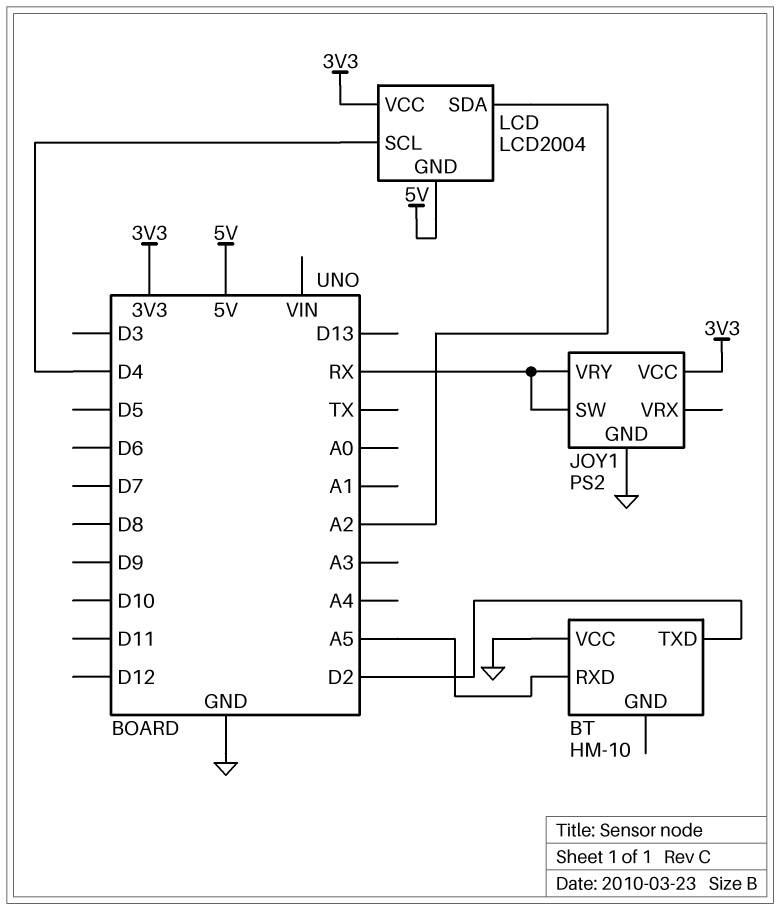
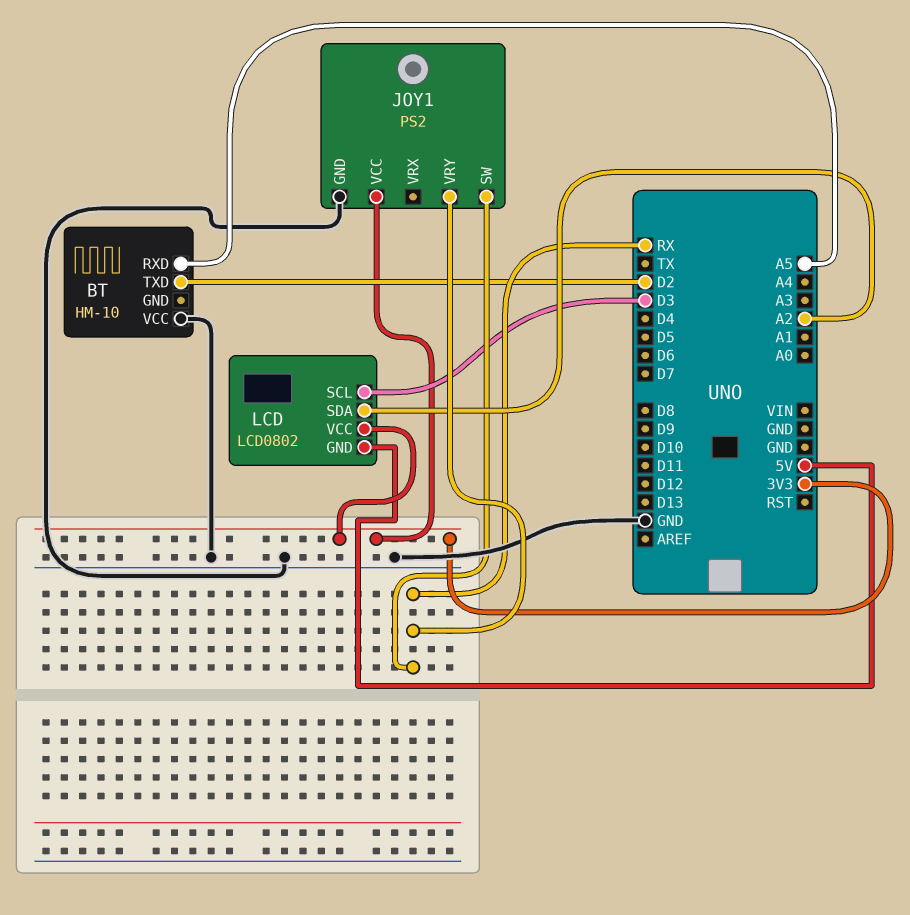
LCD: LCD2004 -> LCD0802
LCD pin SCL: D4 -> D3

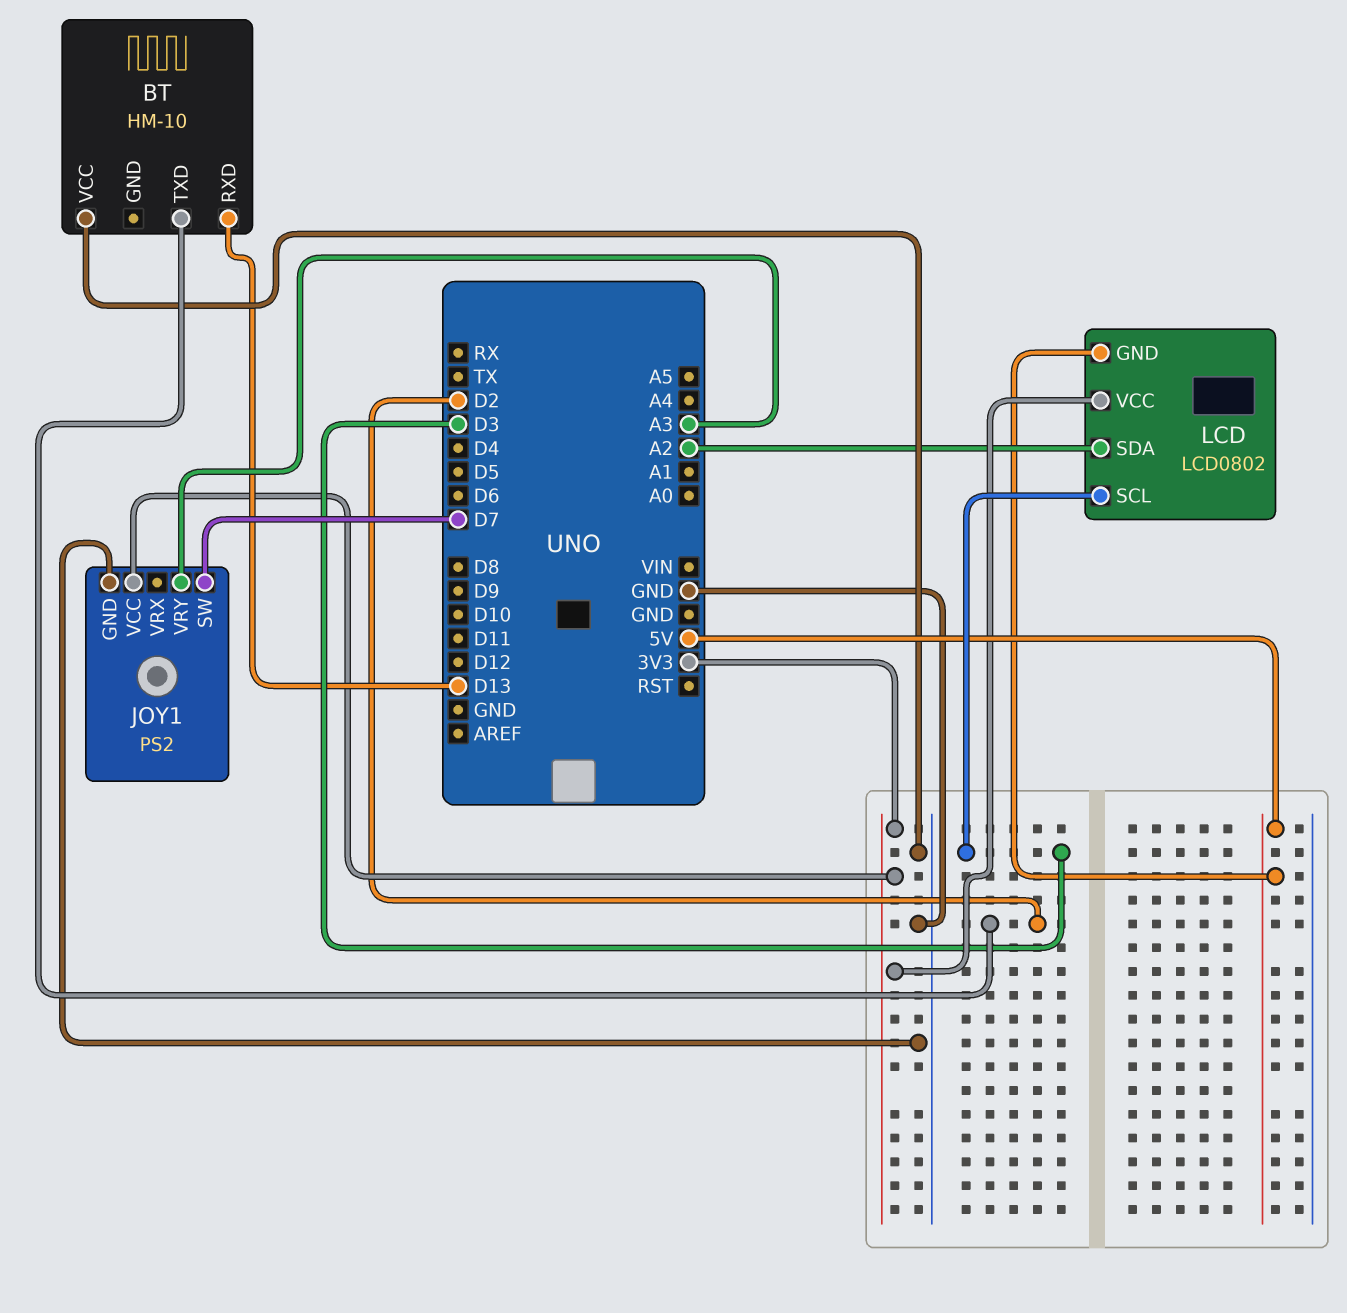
BT pin RXD: A5 -> D13
JOY1 pin SW: RX -> D7
JOY1 pin VRY: RX -> A3

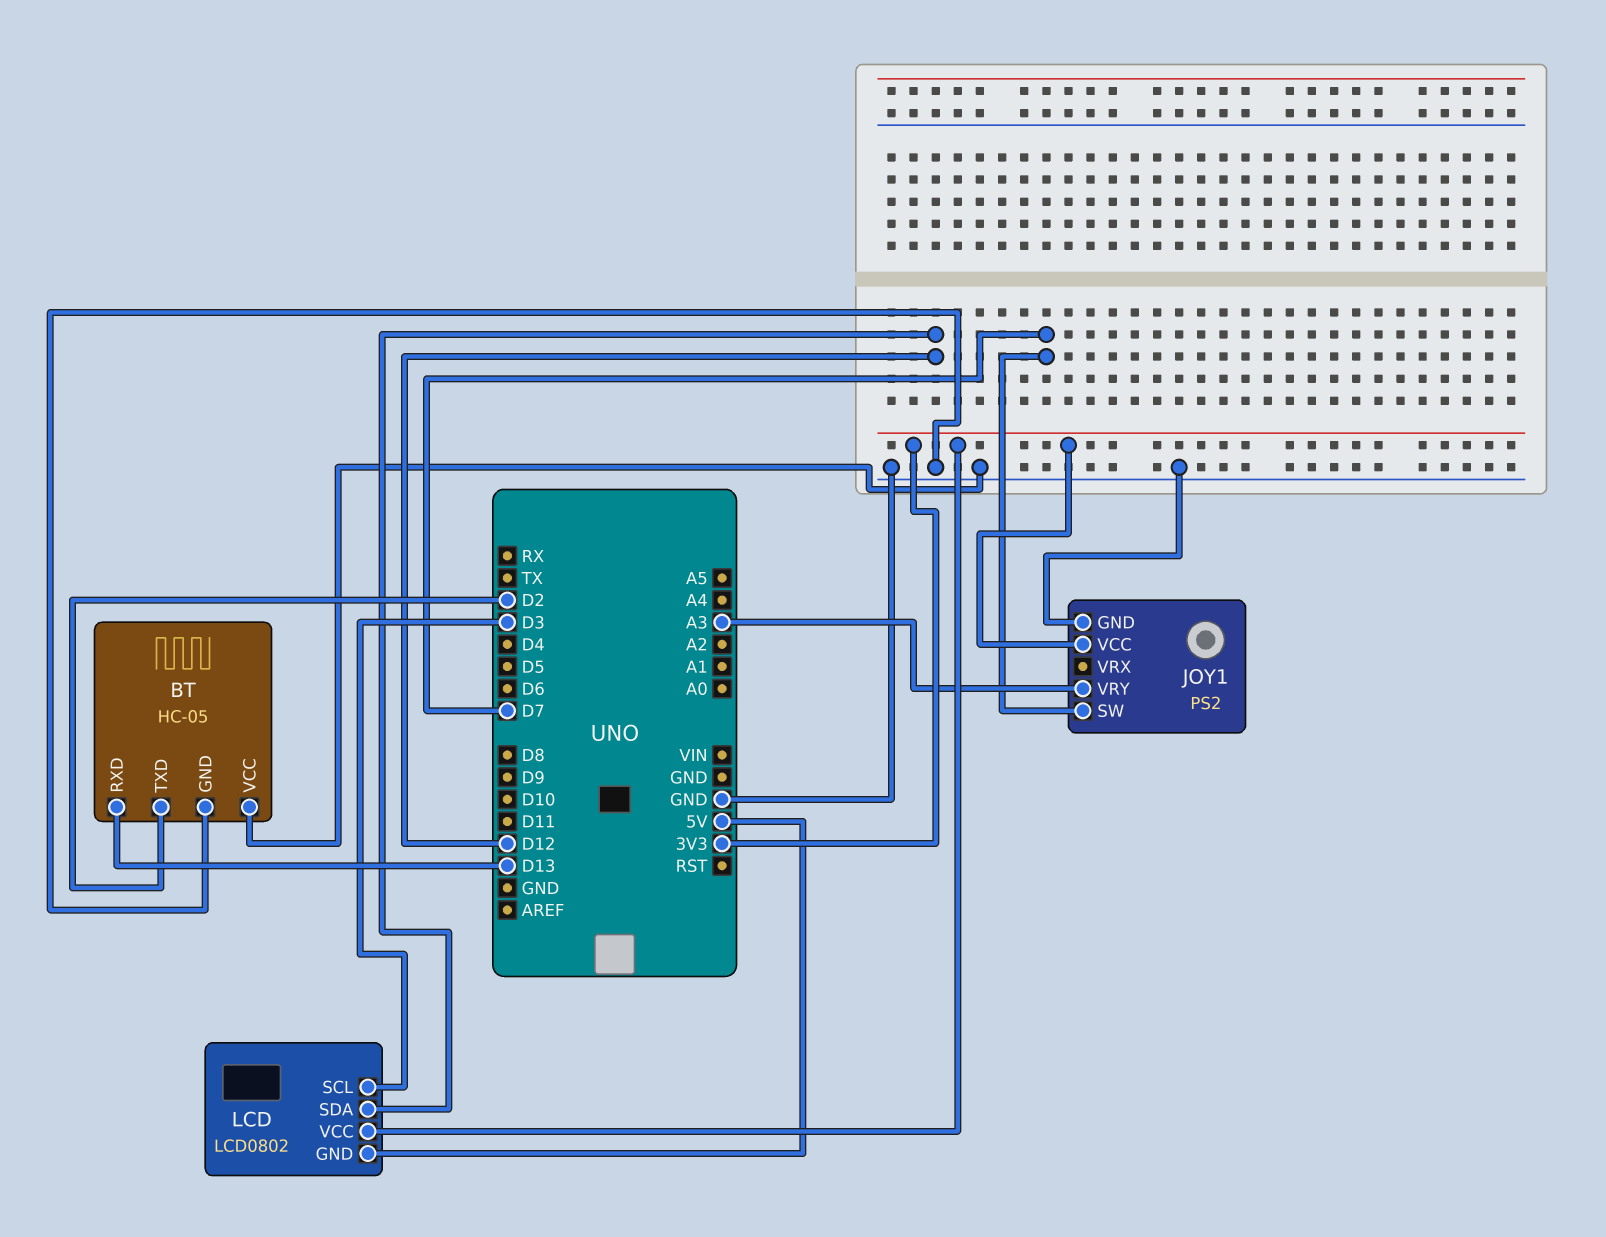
BT: HM-10 -> HC-05
BT pin GND: none -> GND
LCD pin SDA: A2 -> D12

